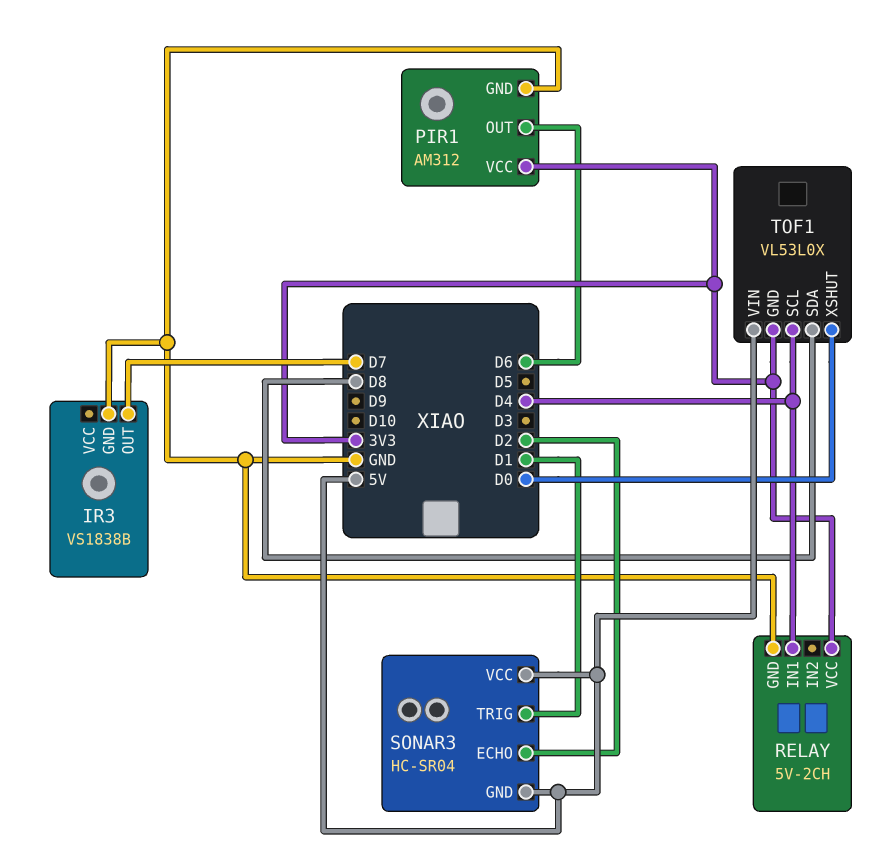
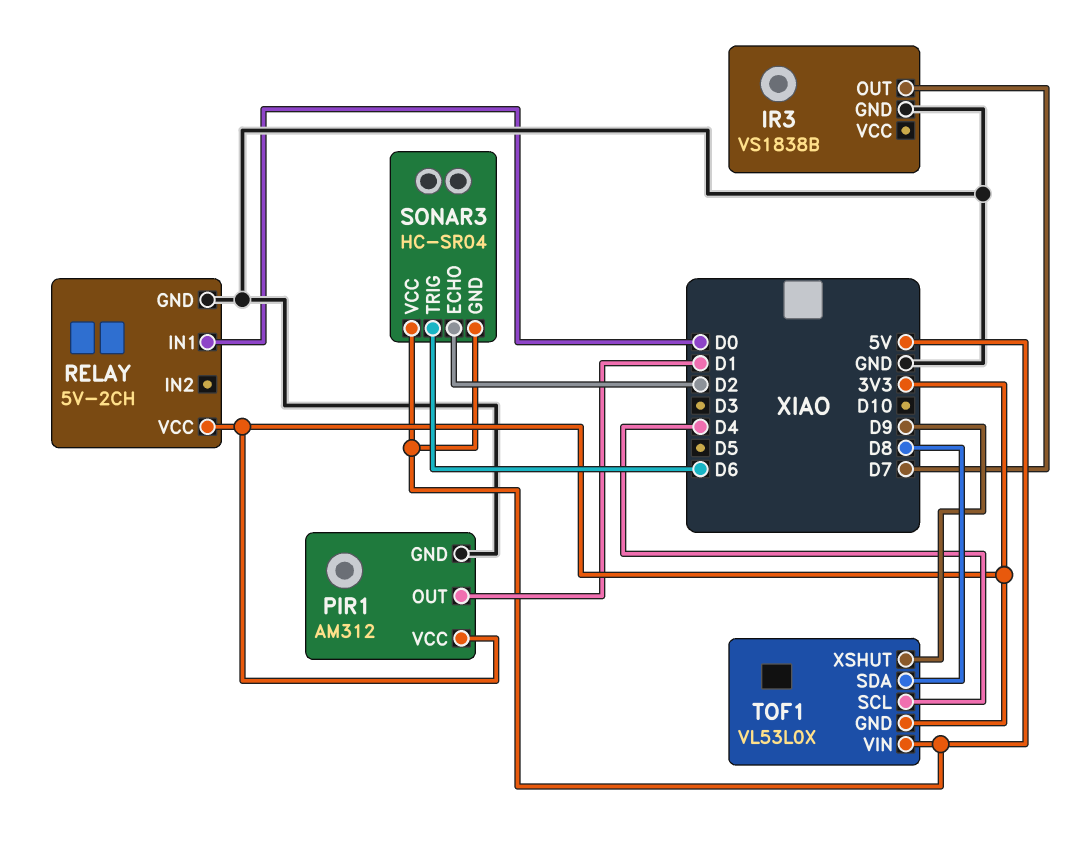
PIR1 pin OUT: D6 -> D1
RELAY pin IN1: D4 -> D0
SONAR3 pin TRIG: D1 -> D6
TOF1 pin XSHUT: D0 -> D9

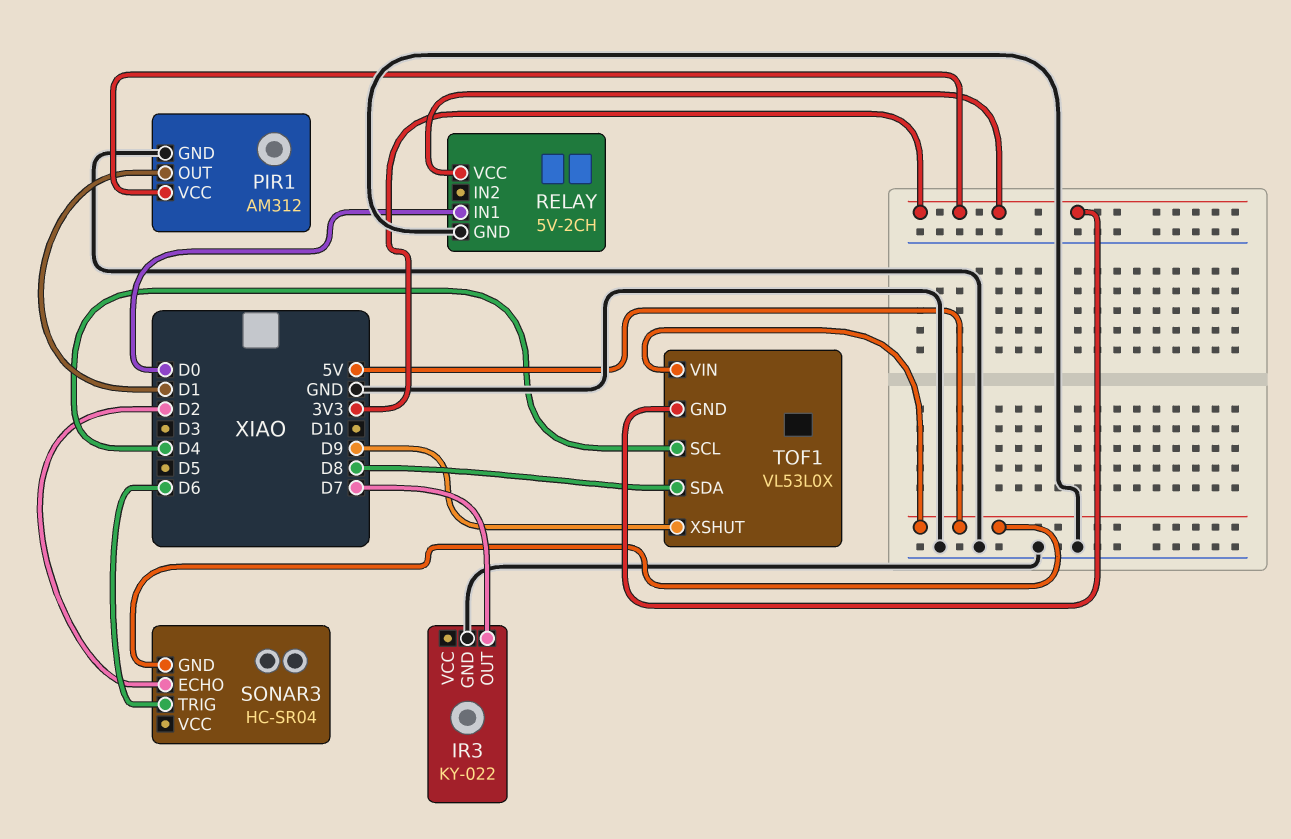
IR3: VS1838B -> KY-022
SONAR3 pin VCC: 5V -> none

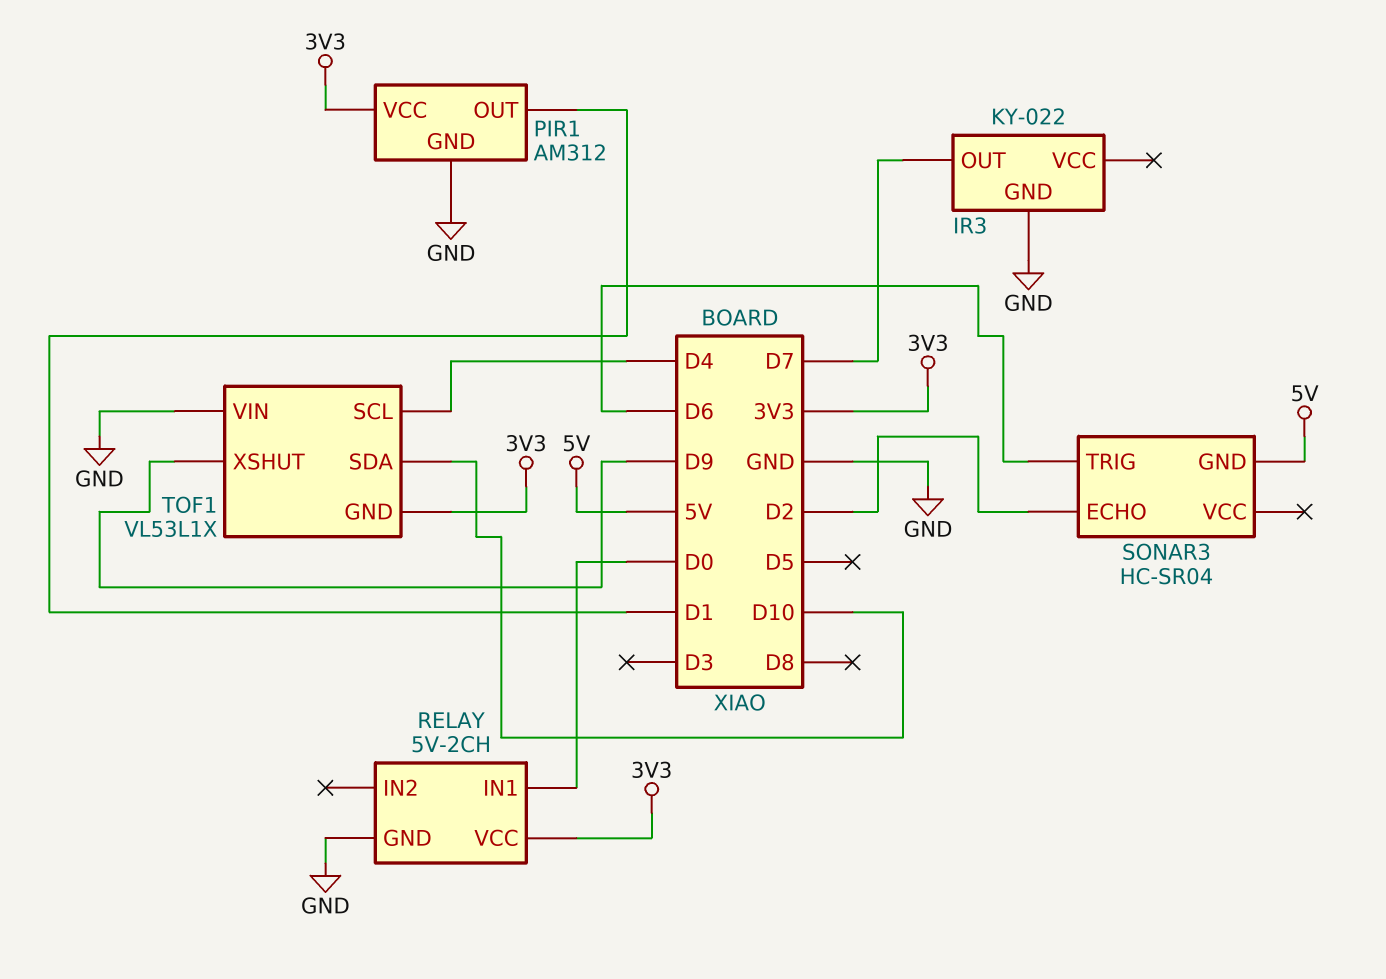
TOF1: VL53L0X -> VL53L1X
TOF1 pin SDA: D8 -> D10
TOF1 pin VIN: 5V -> GND

